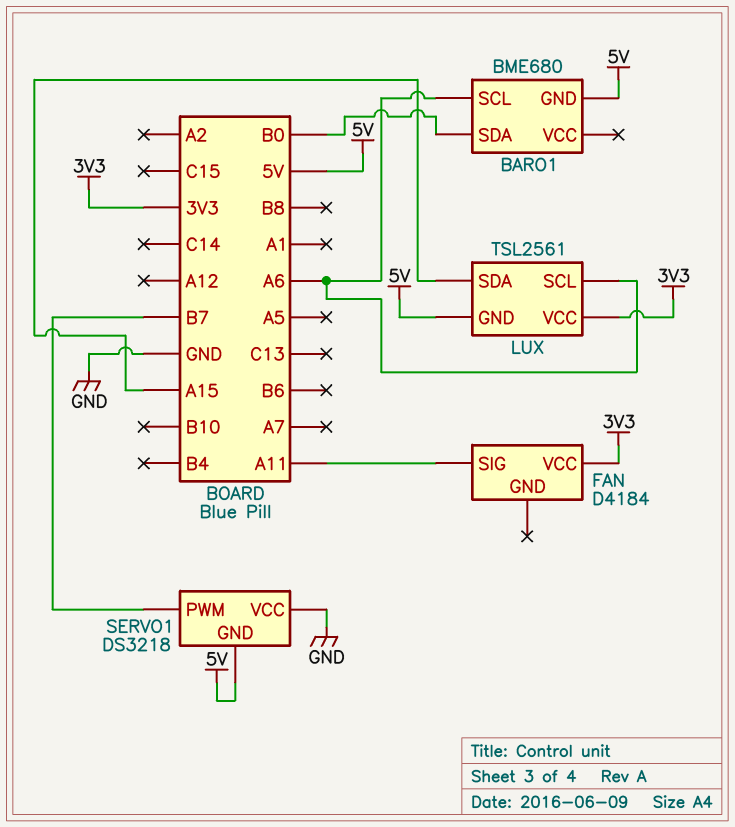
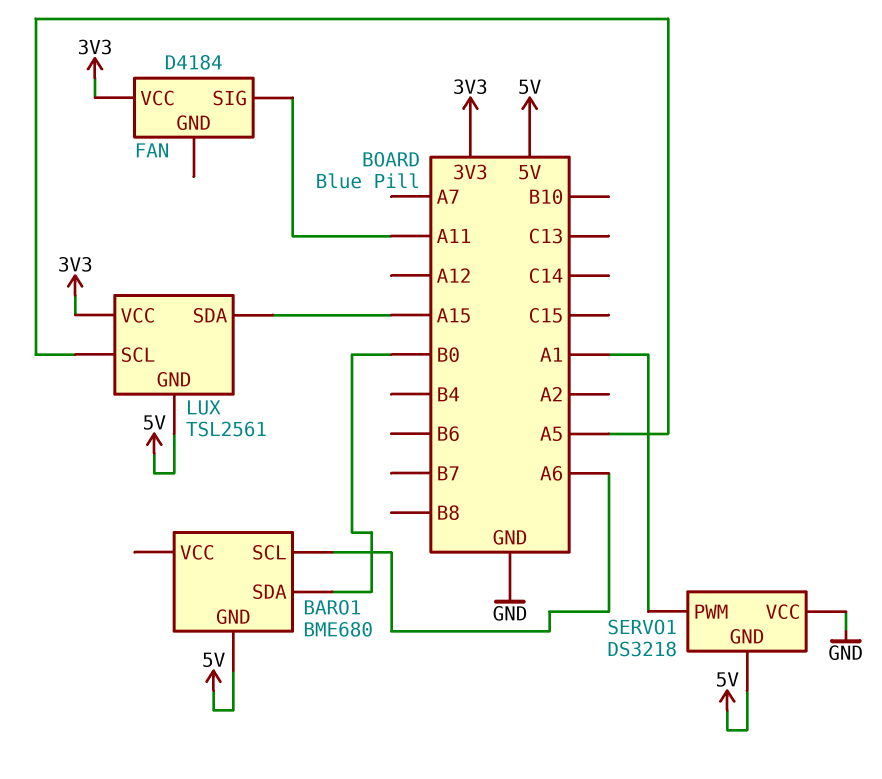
LUX pin SCL: A6 -> A5
SERVO1 pin PWM: B7 -> A1

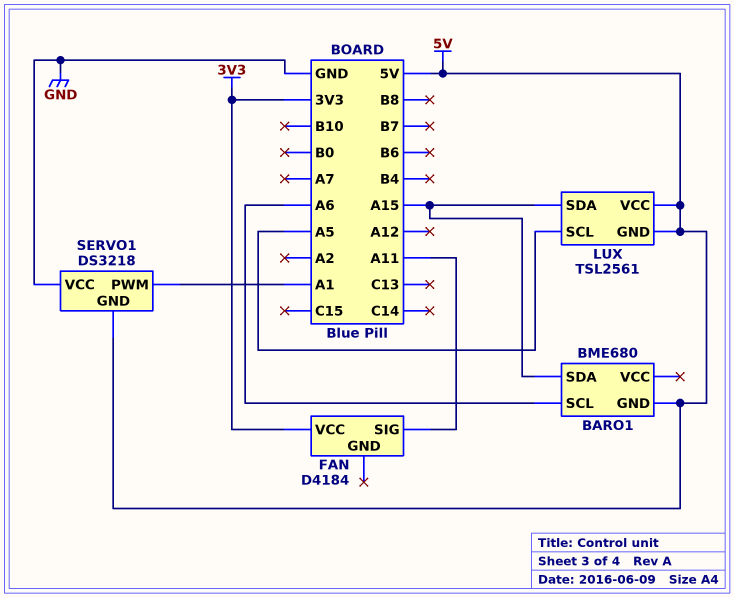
BARO1 pin SDA: B0 -> A15
LUX pin VCC: 3V3 -> 5V

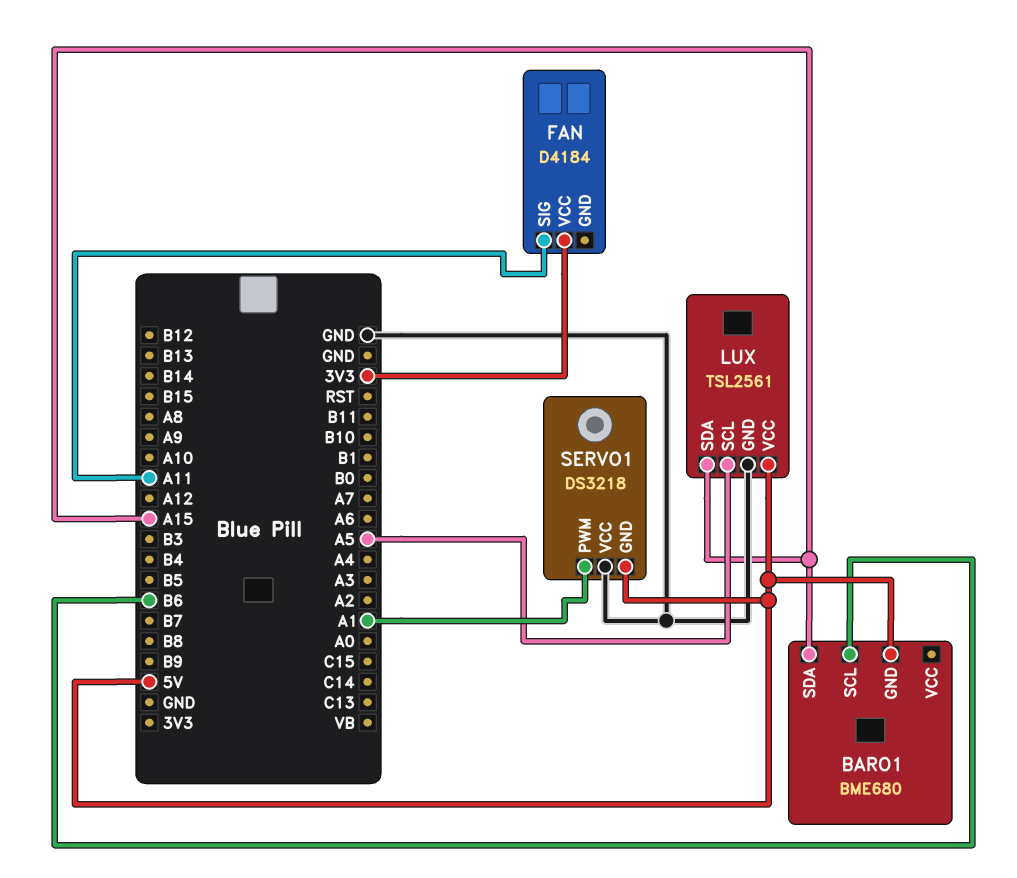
BARO1 pin SCL: A6 -> B6
LUX pin GND: 5V -> GND

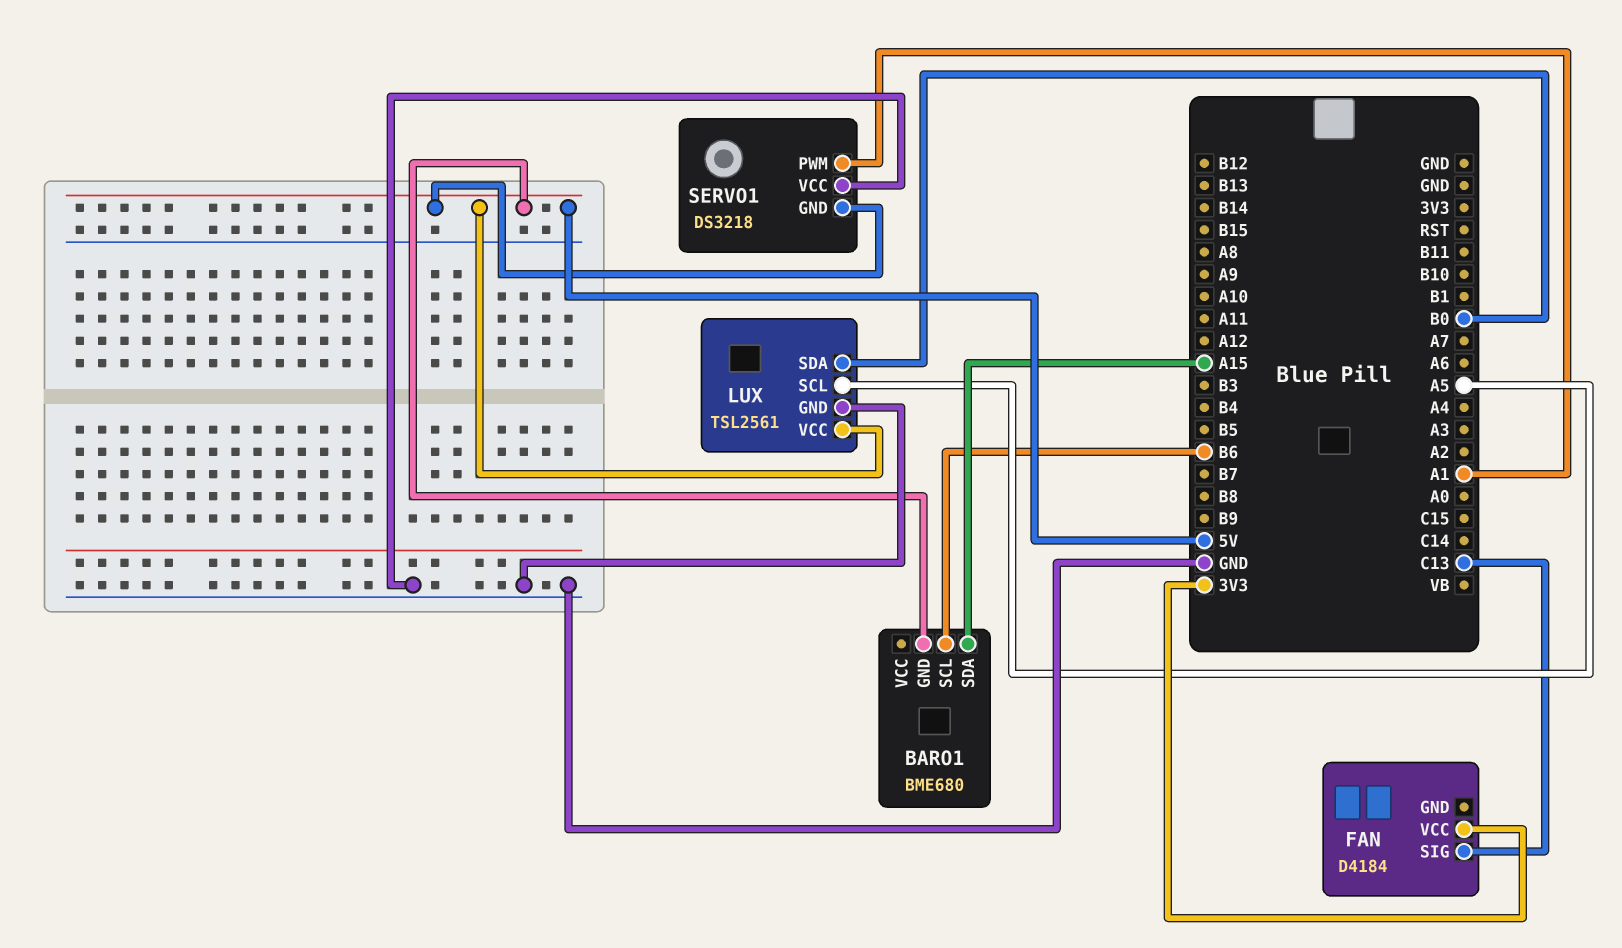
FAN pin SIG: A11 -> C13
LUX pin SDA: A15 -> B0

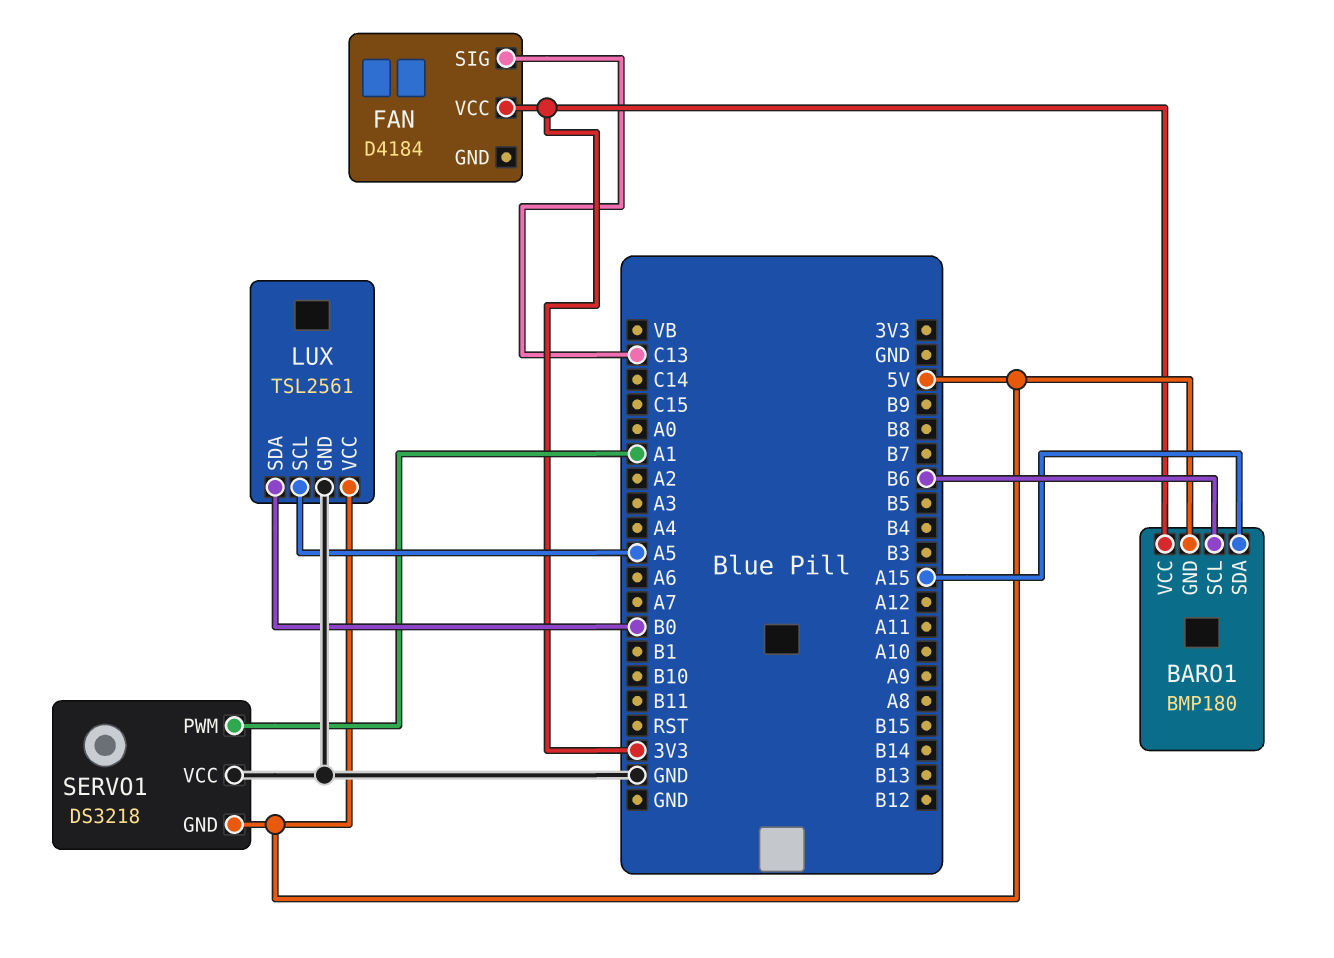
BARO1: BME680 -> BMP180
BARO1 pin VCC: none -> 3V3

